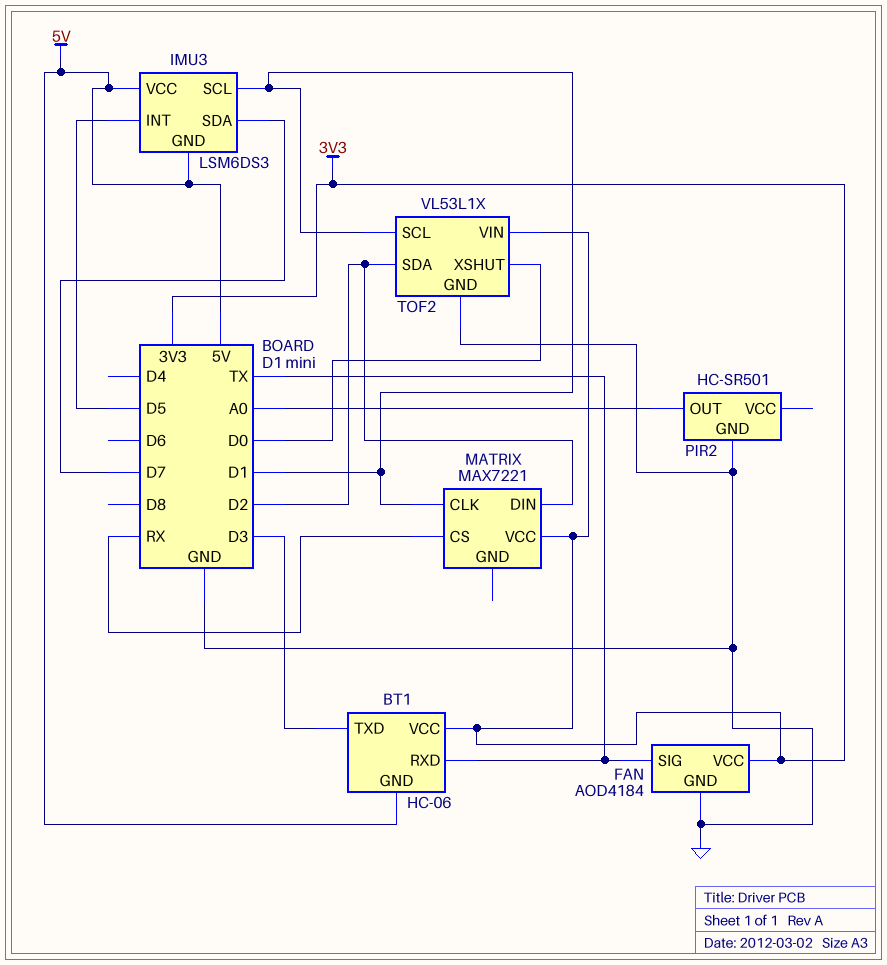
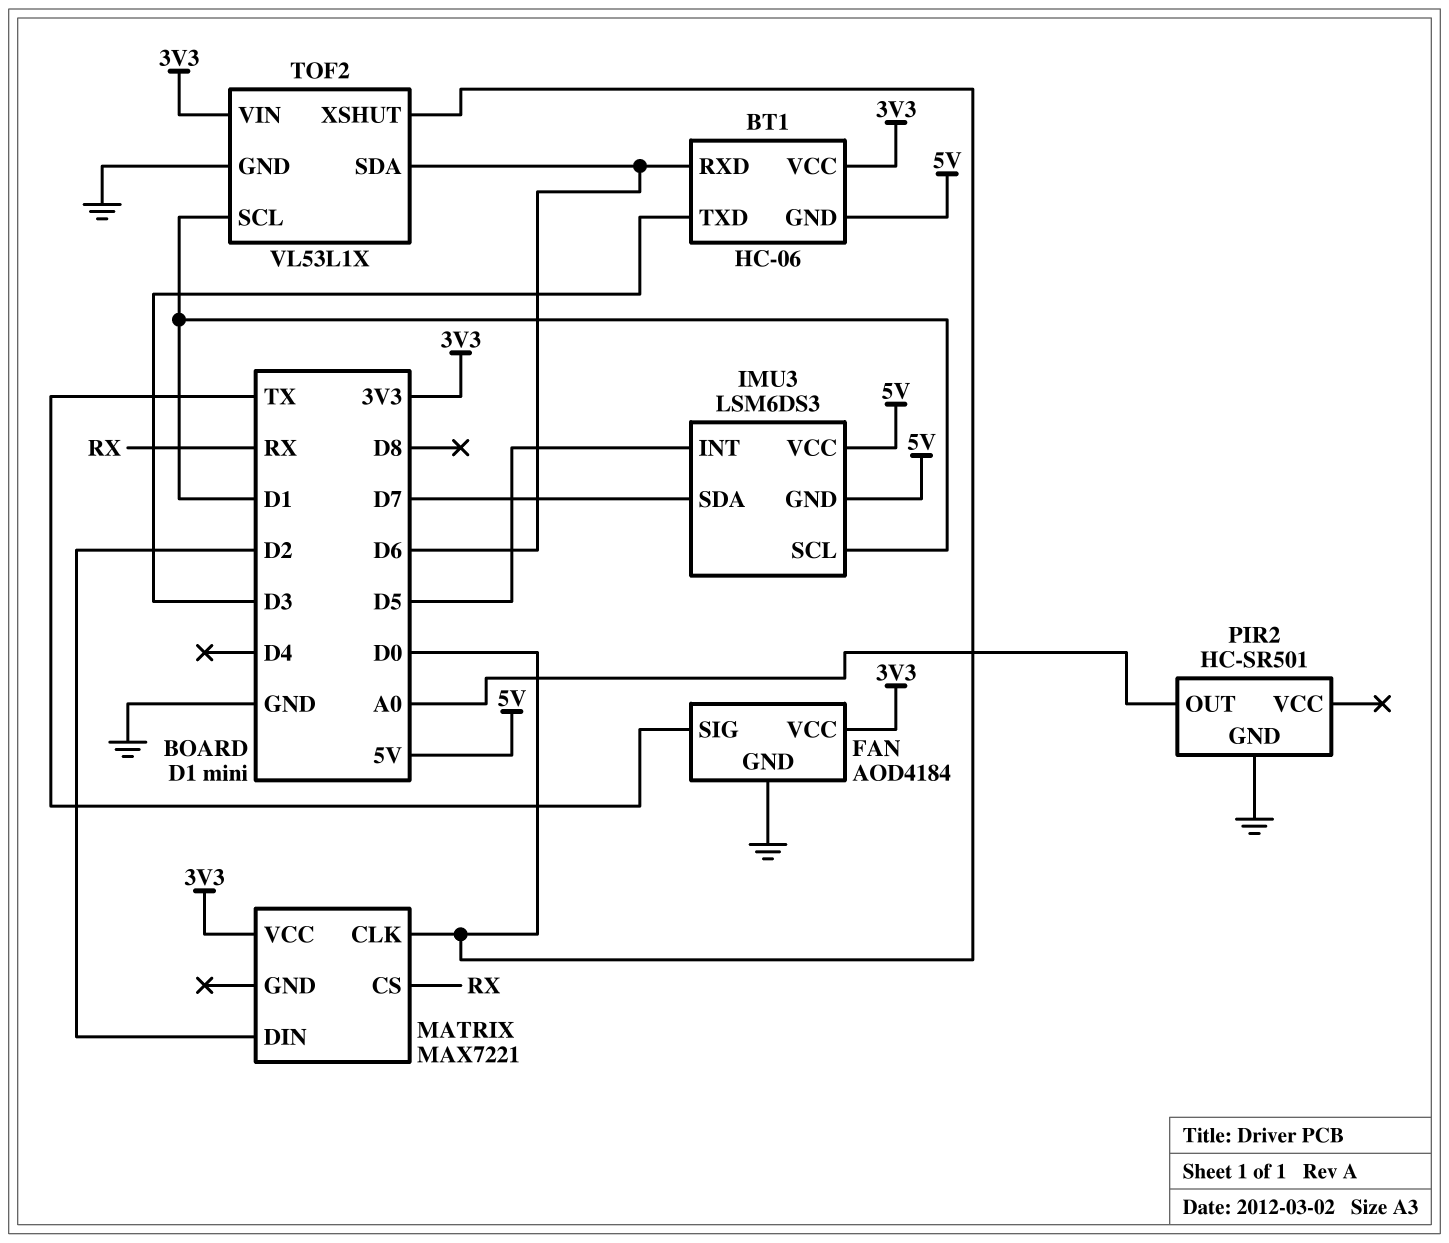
BT1 pin RXD: TX -> D6
MATRIX pin CLK: D1 -> D0
TOF2 pin SDA: D2 -> D6

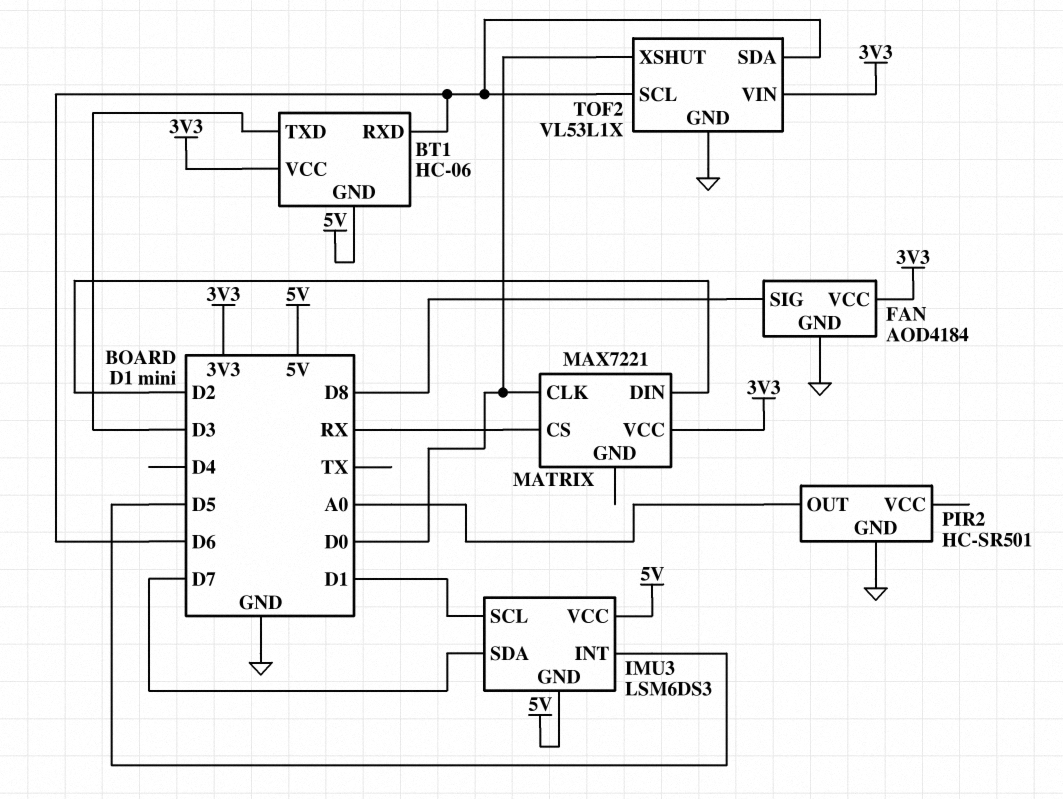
FAN pin SIG: TX -> D8
TOF2 pin SCL: D1 -> D6

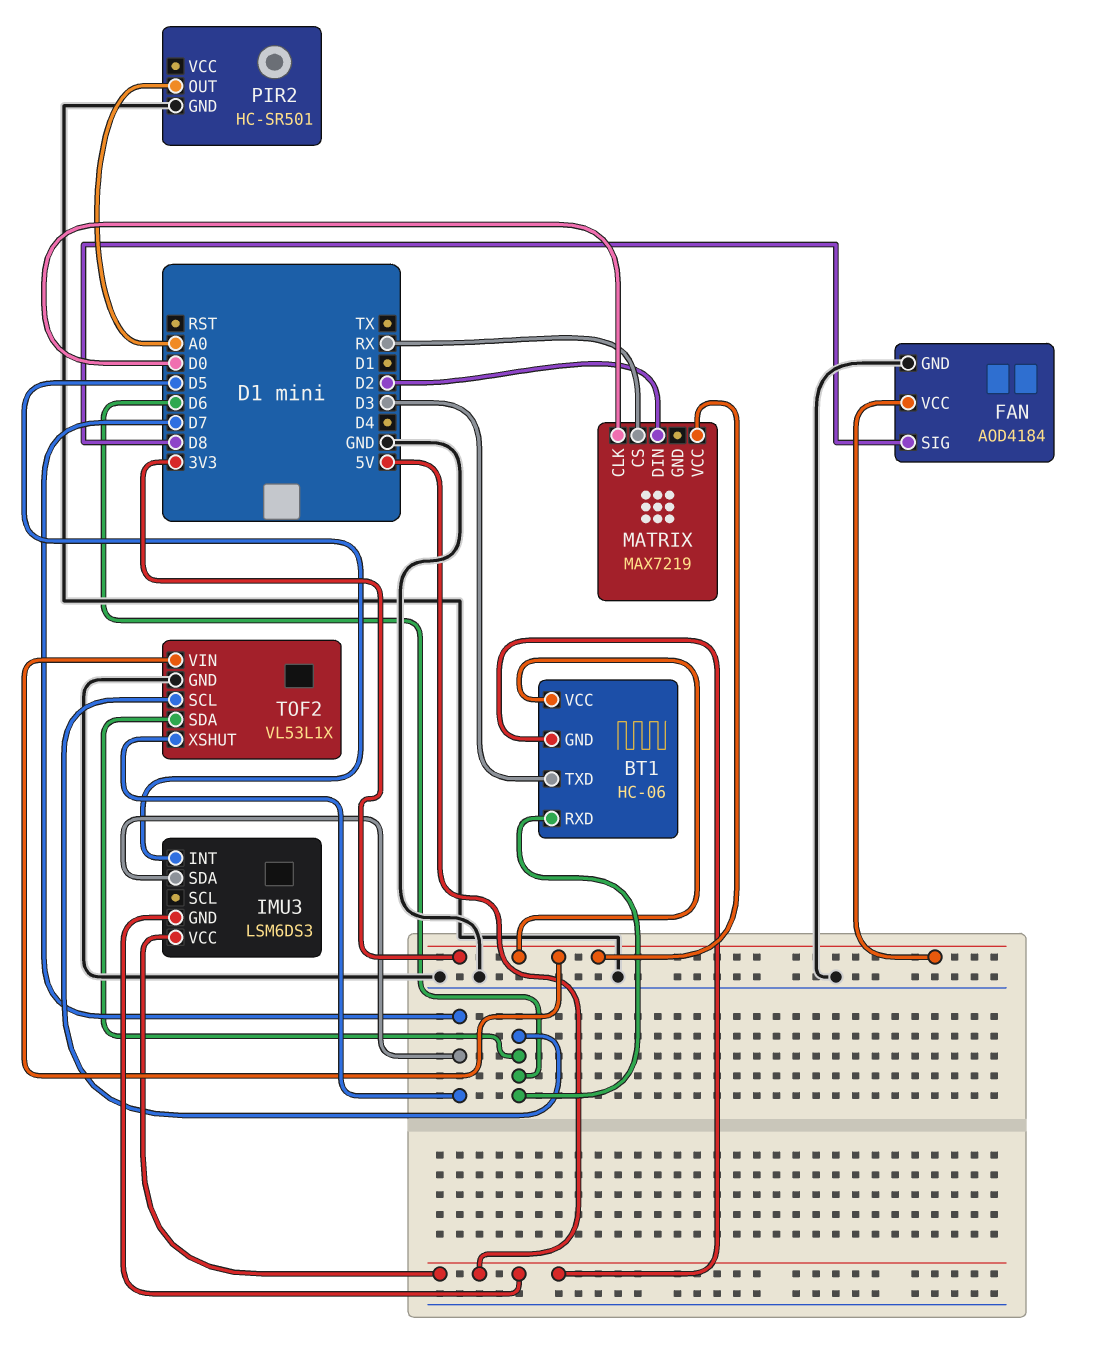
IMU3 pin SCL: D1 -> none
MATRIX: MAX7221 -> MAX7219
TOF2 pin XSHUT: D0 -> D7

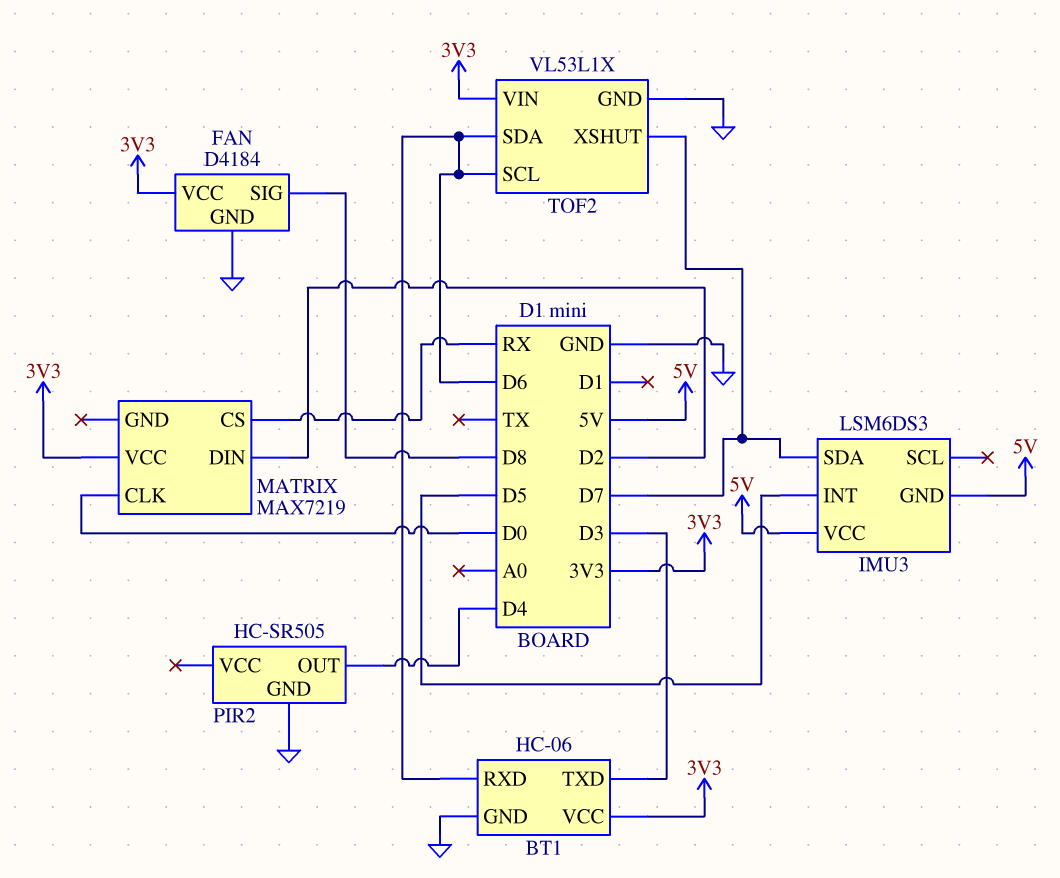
BT1 pin GND: 5V -> GND
FAN: AOD4184 -> D4184
PIR2: HC-SR501 -> HC-SR505
PIR2 pin OUT: A0 -> D4

